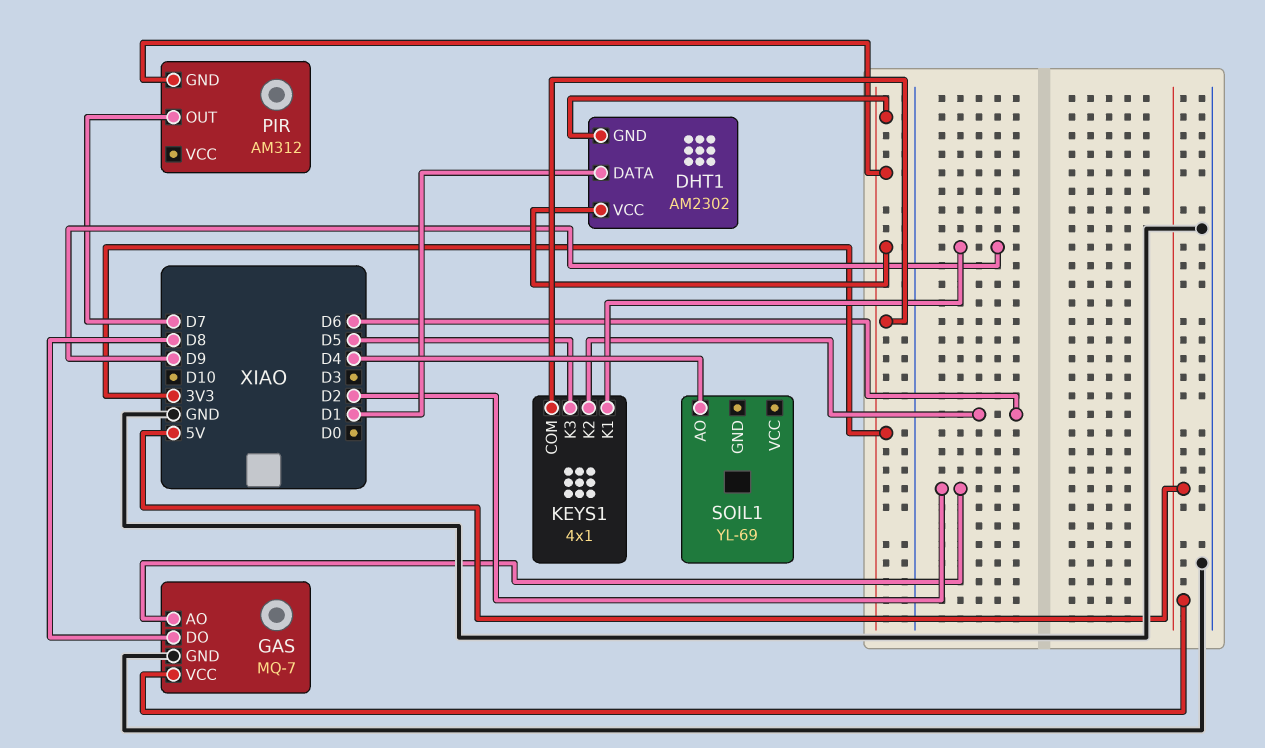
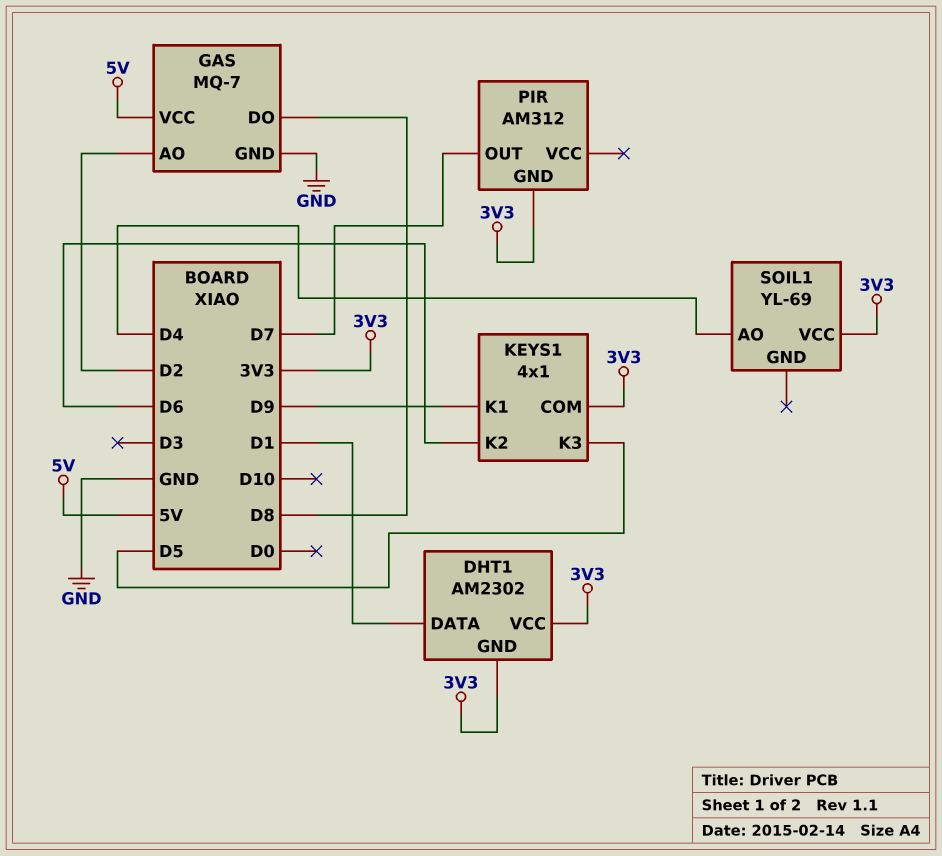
SOIL1 pin VCC: none -> 3V3

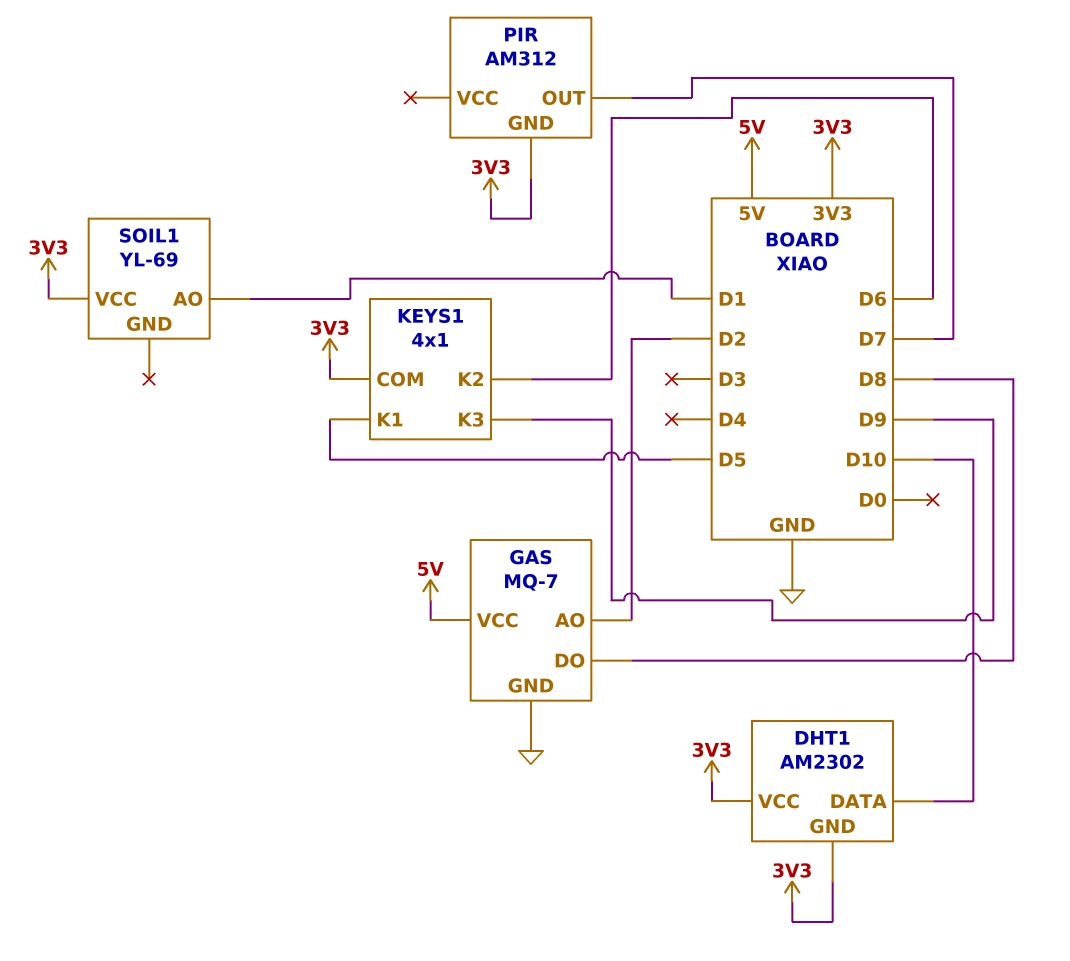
DHT1 pin DATA: D1 -> D10
KEYS1 pin K1: D9 -> D5
KEYS1 pin K3: D5 -> D9
SOIL1 pin AO: D4 -> D1

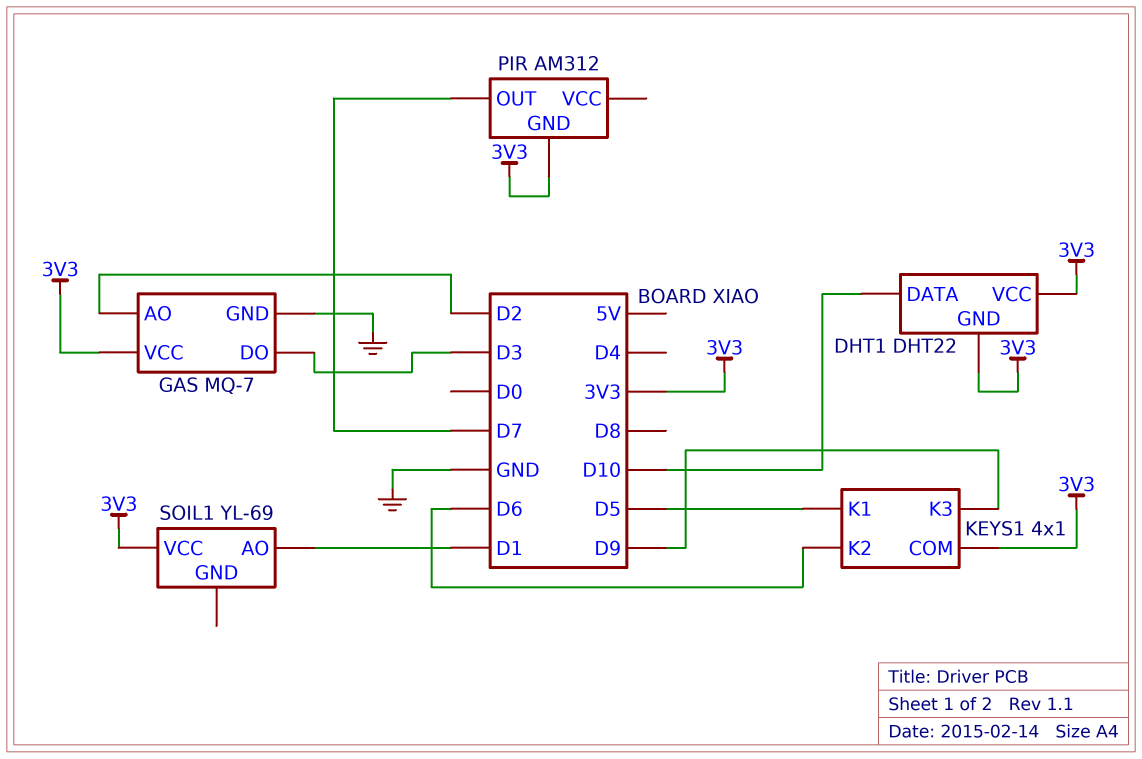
DHT1: AM2302 -> DHT22
GAS pin DO: D8 -> D3
GAS pin VCC: 5V -> 3V3

